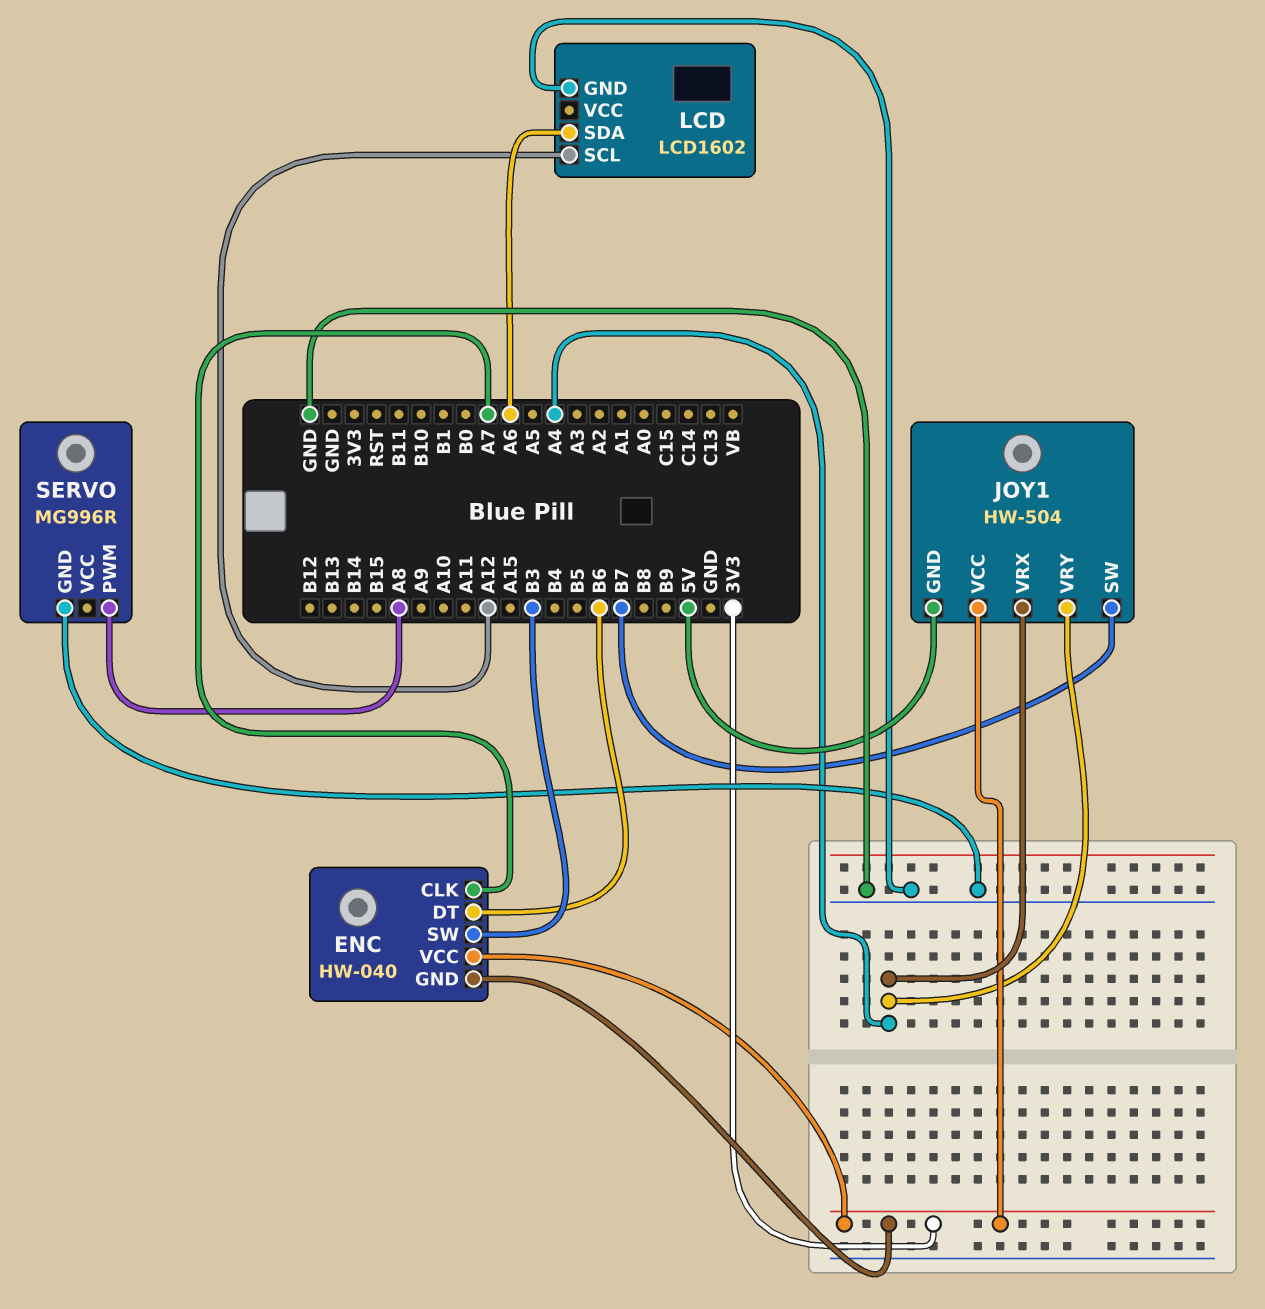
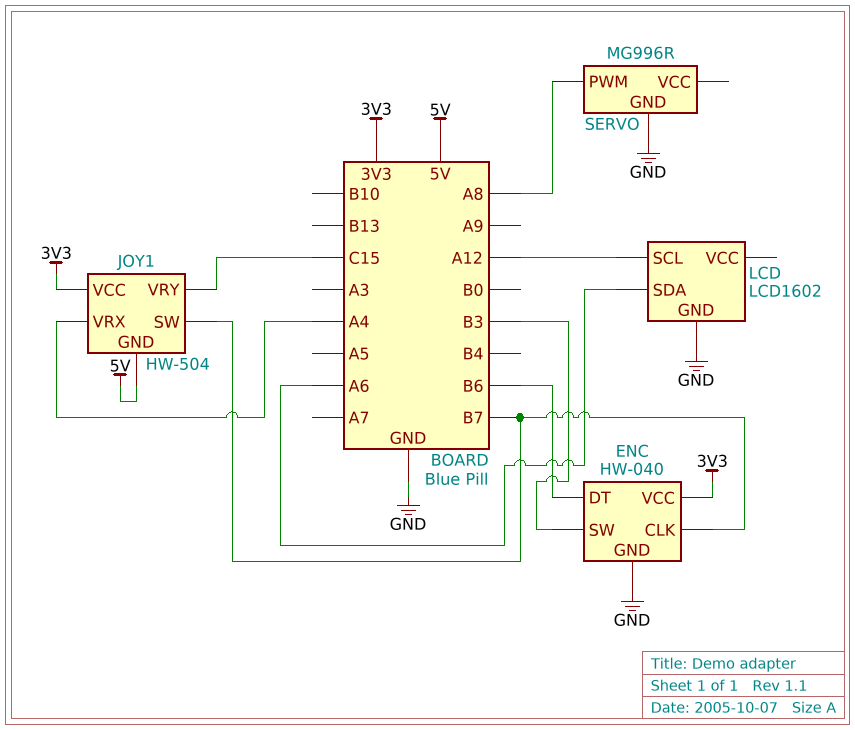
ENC pin CLK: A7 -> B7
ENC pin GND: 3V3 -> GND
JOY1 pin VRY: A4 -> C15

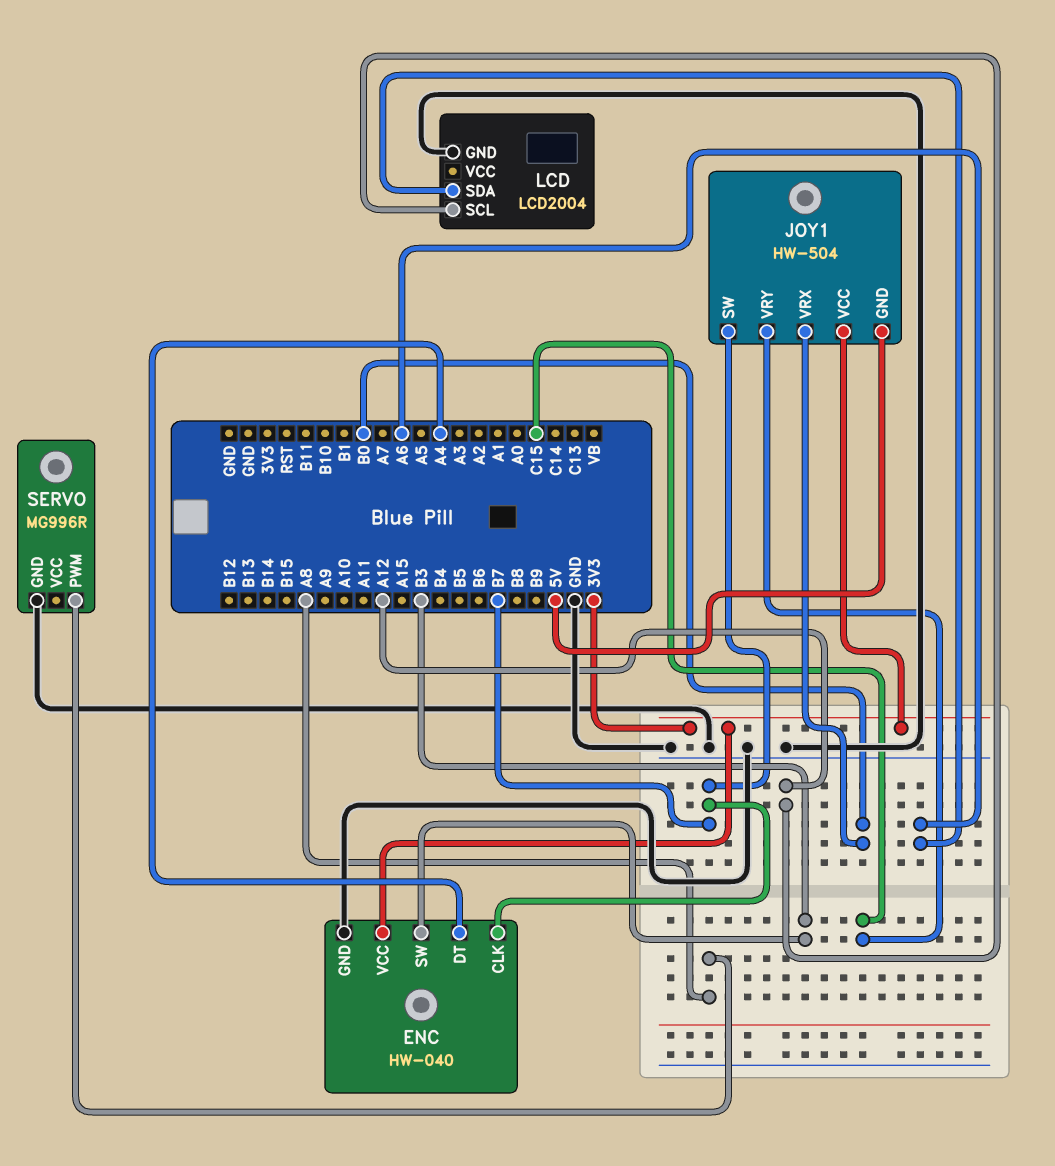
ENC pin DT: B6 -> A4
JOY1 pin VRX: A4 -> B0
LCD: LCD1602 -> LCD2004

